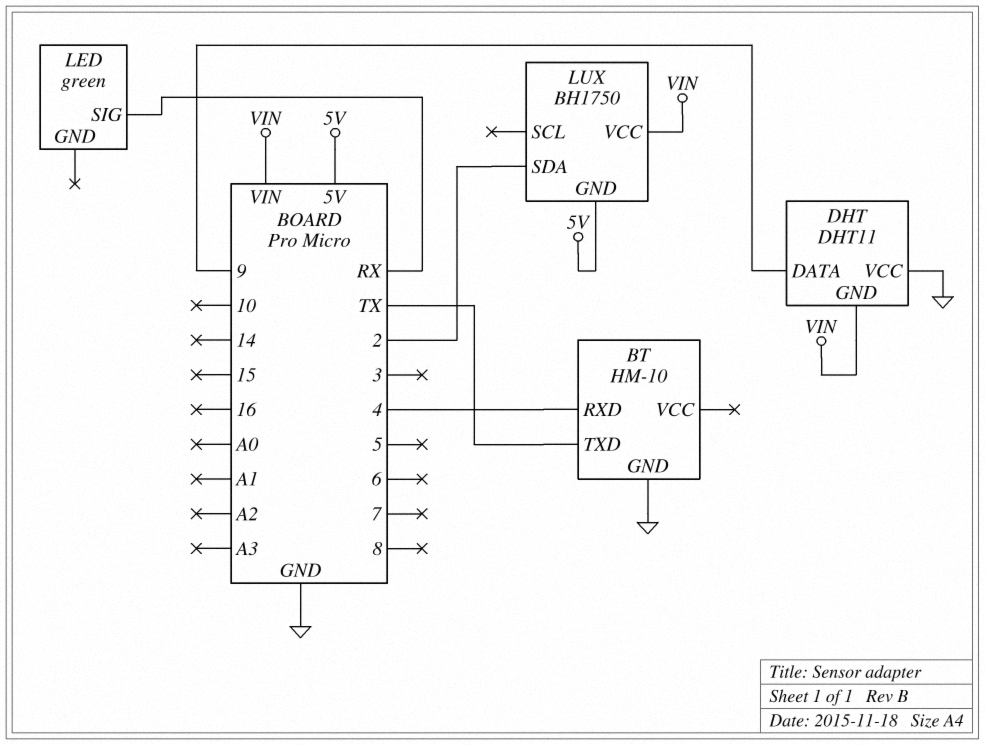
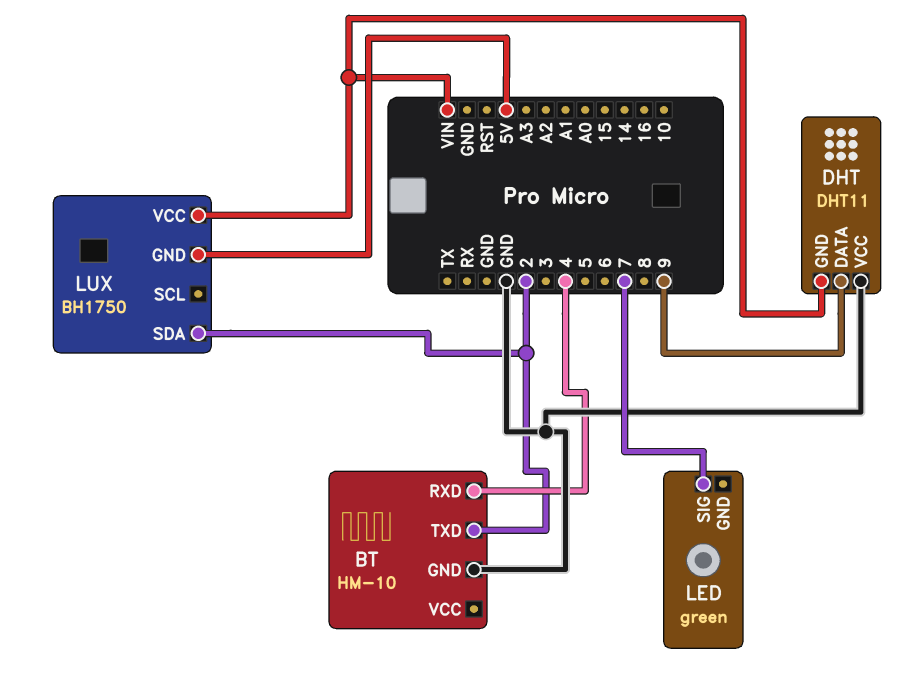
BT pin TXD: TX -> 2
LED pin SIG: RX -> 7

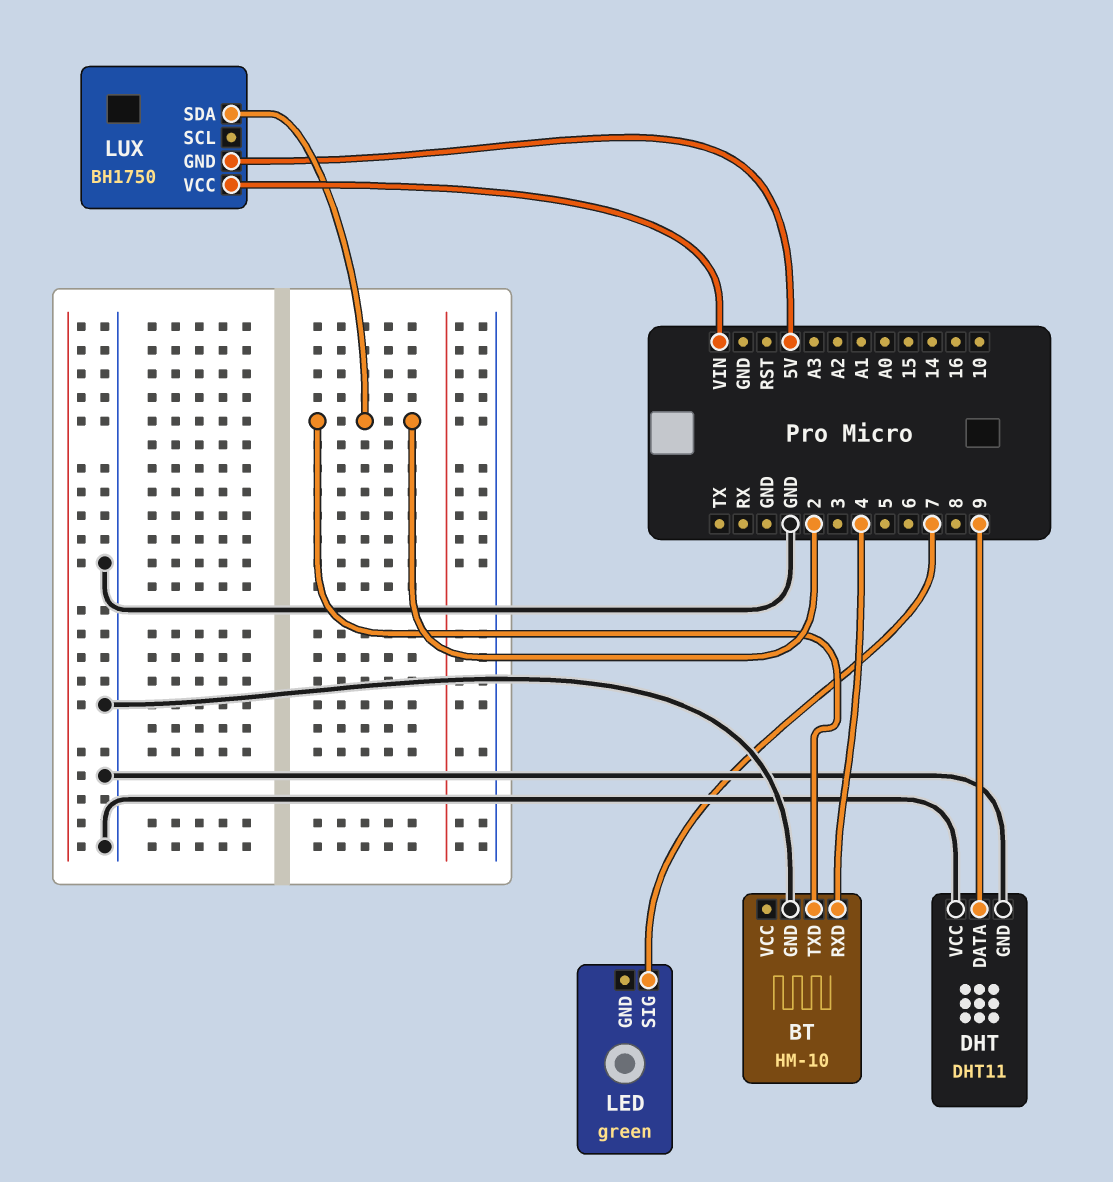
DHT pin GND: VIN -> GND

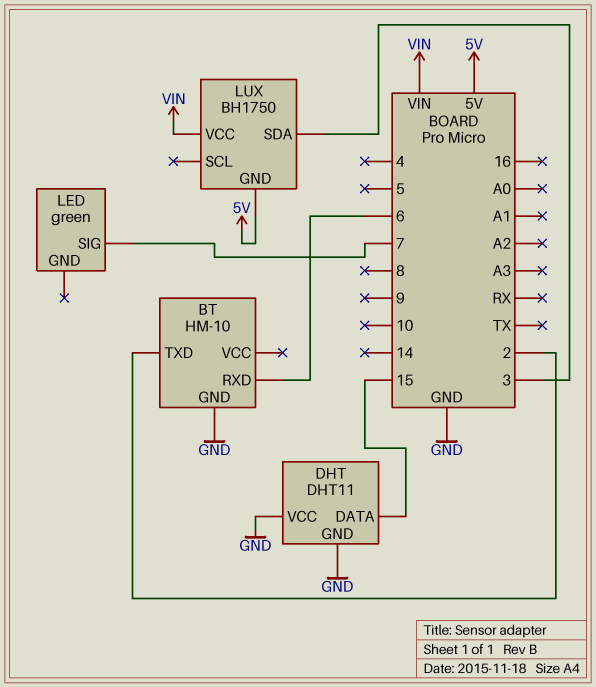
BT pin RXD: 4 -> 6
DHT pin DATA: 9 -> 15
LUX pin SDA: 2 -> 3

